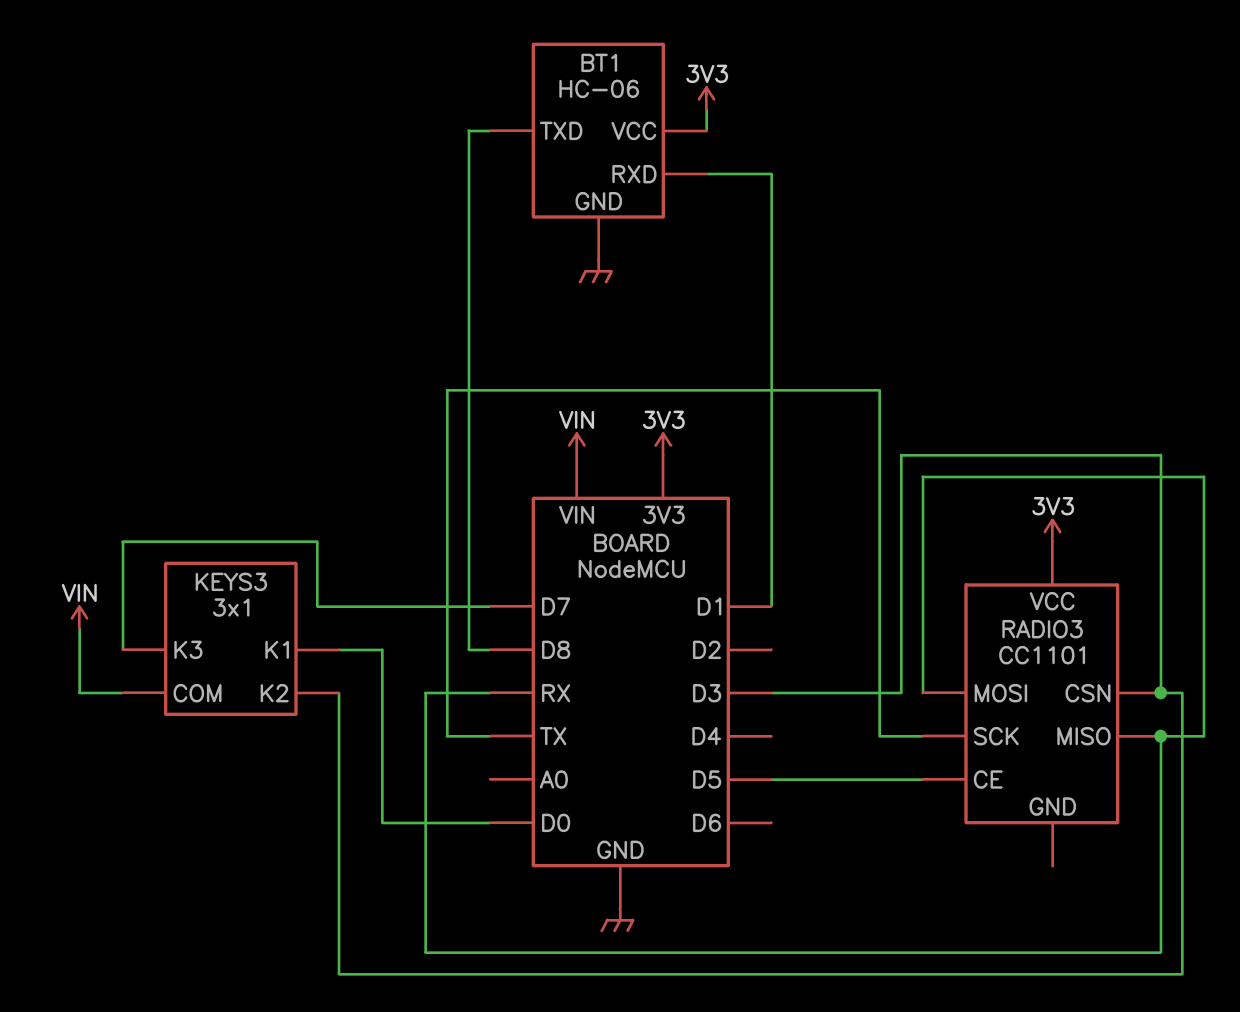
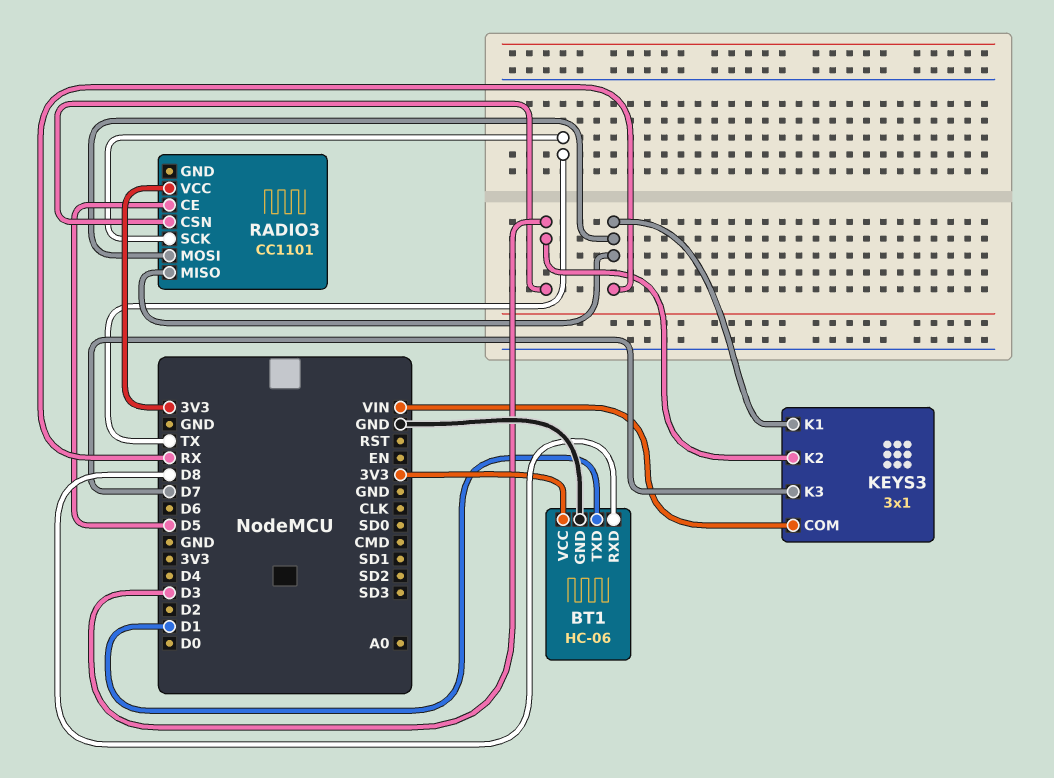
BT1 pin RXD: D1 -> D8
BT1 pin TXD: D8 -> D1
KEYS3 pin K1: D0 -> RX

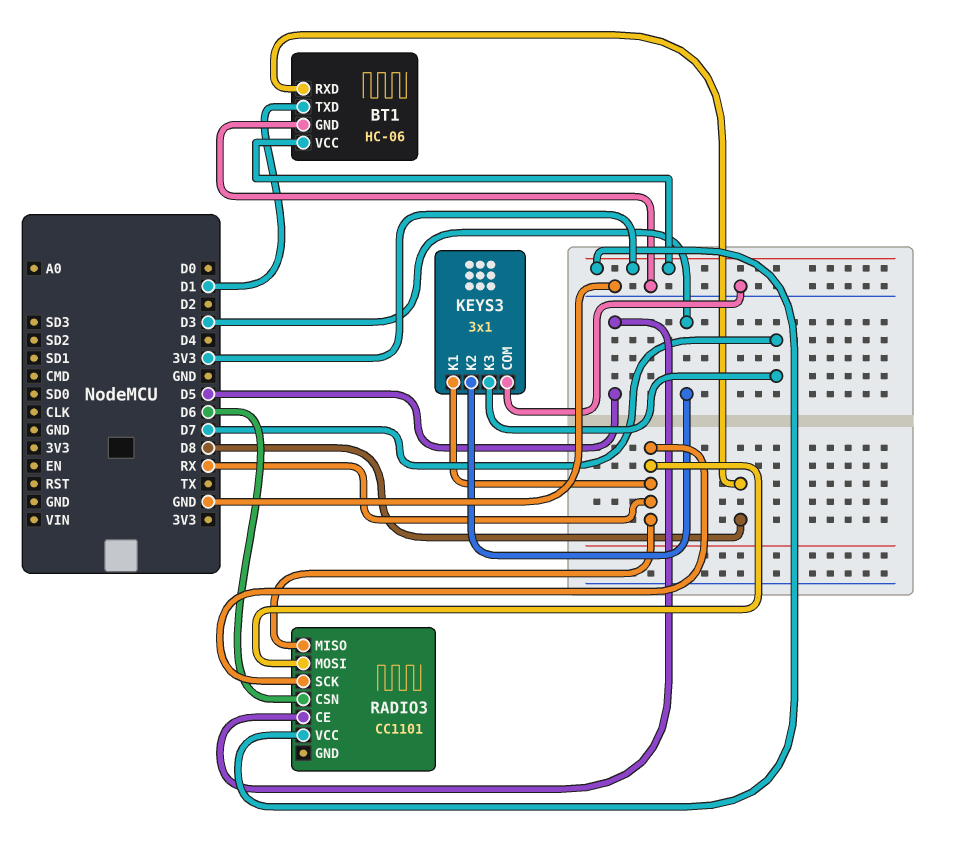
KEYS3 pin COM: VIN -> GND
RADIO3 pin CSN: D3 -> D6
RADIO3 pin SCK: TX -> RX

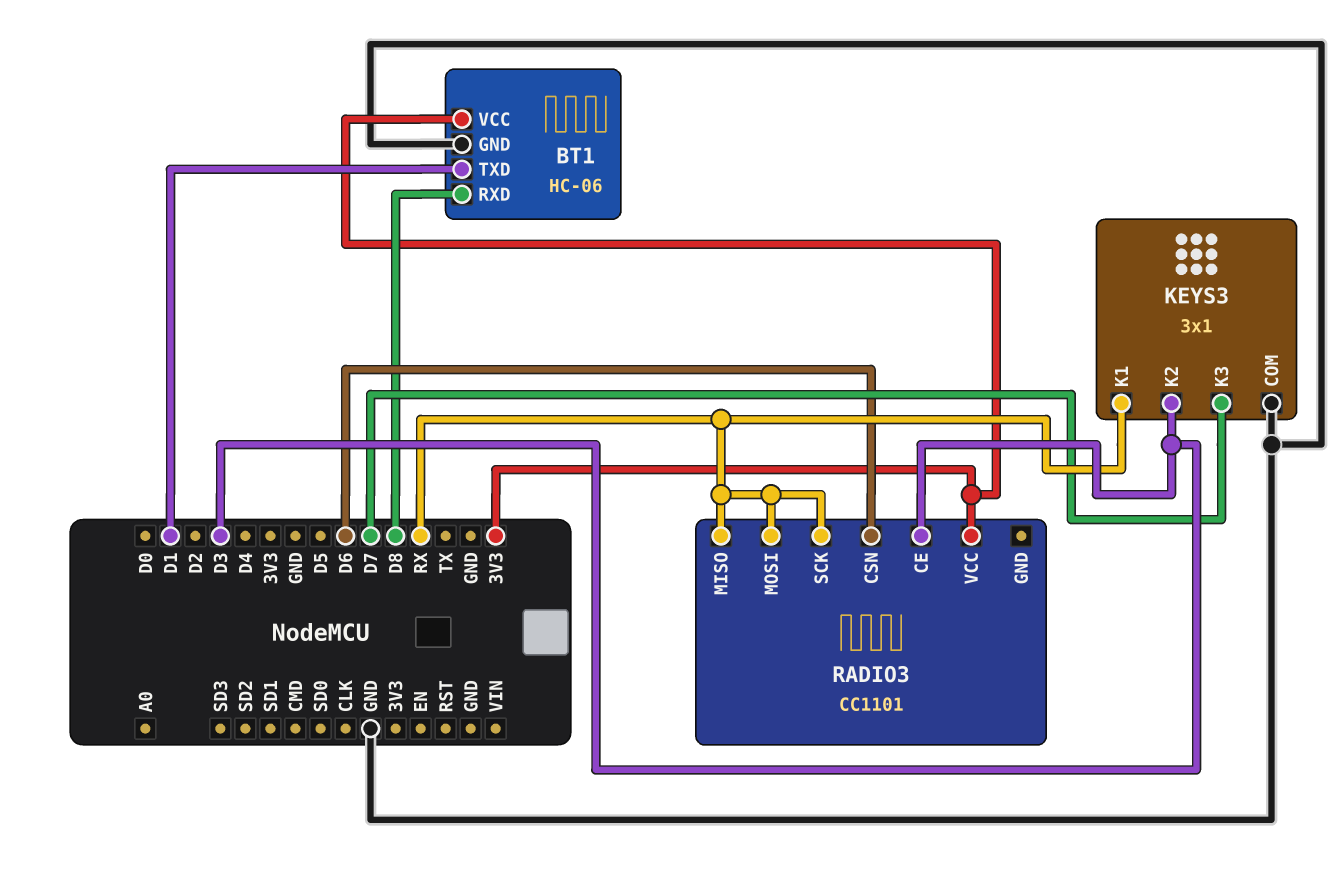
RADIO3 pin CE: D5 -> D3

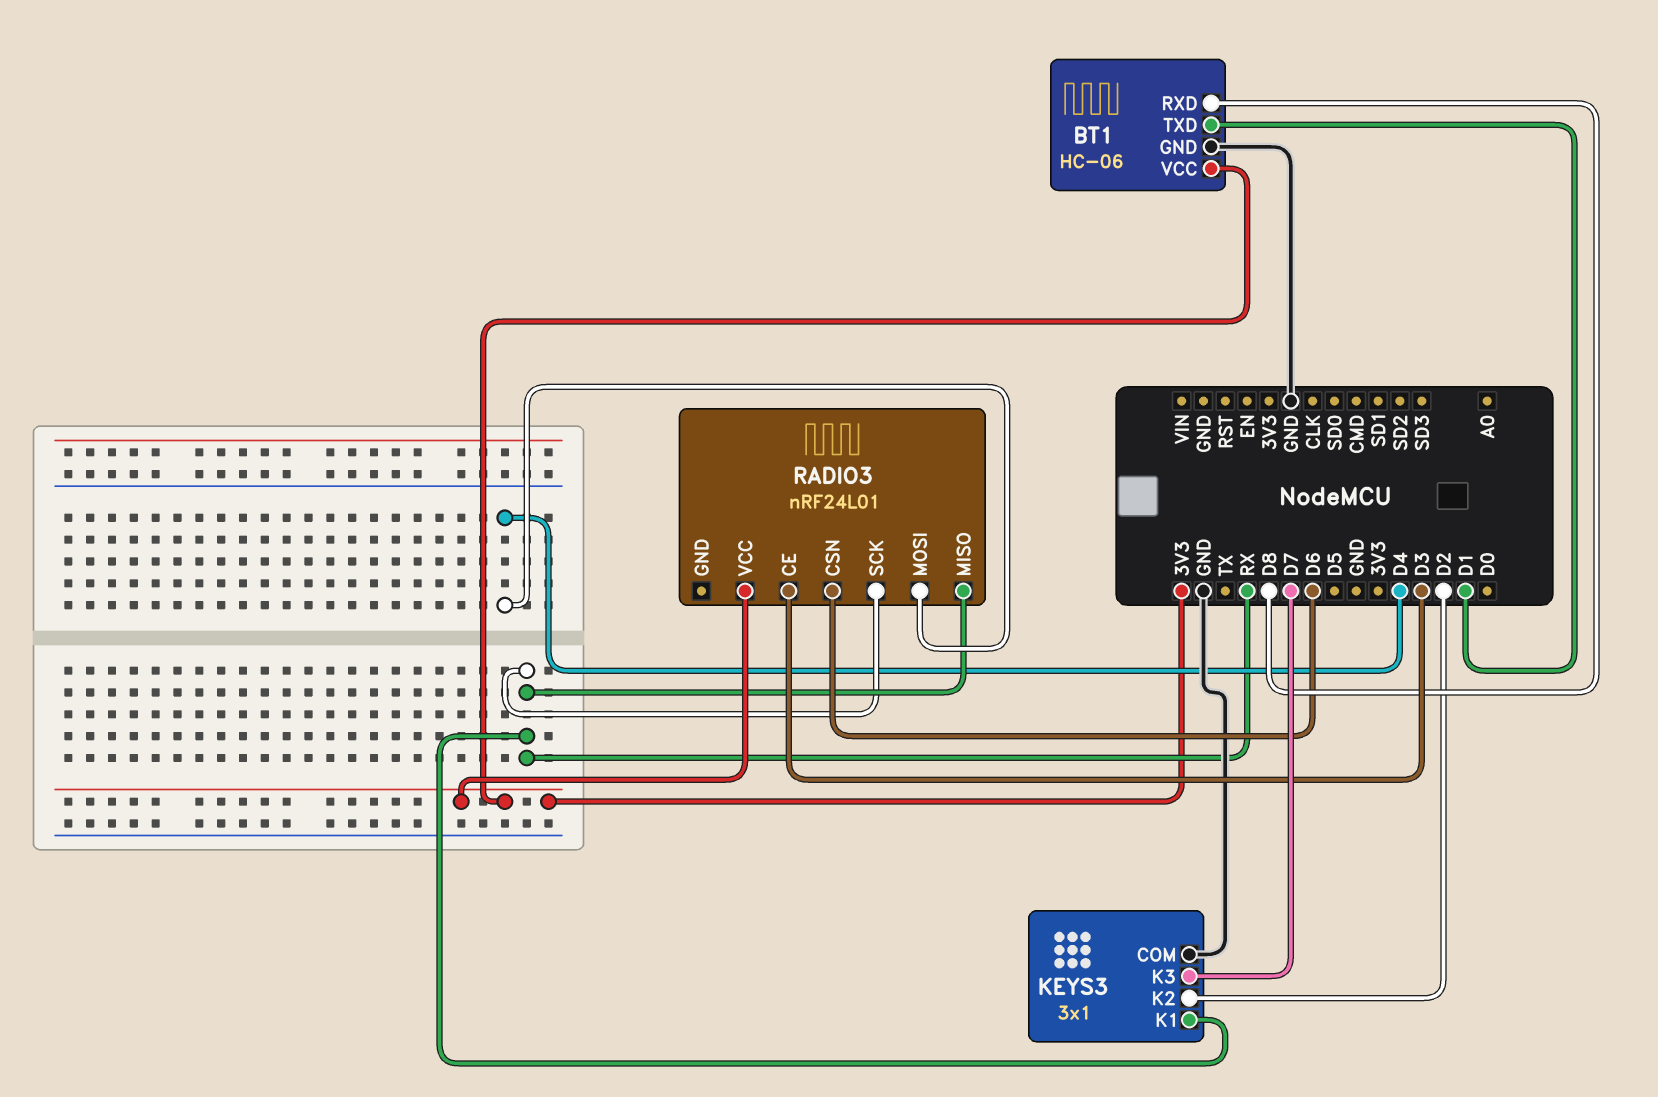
KEYS3 pin K2: D3 -> D2
RADIO3: CC1101 -> nRF24L01
RADIO3 pin MOSI: RX -> D4

